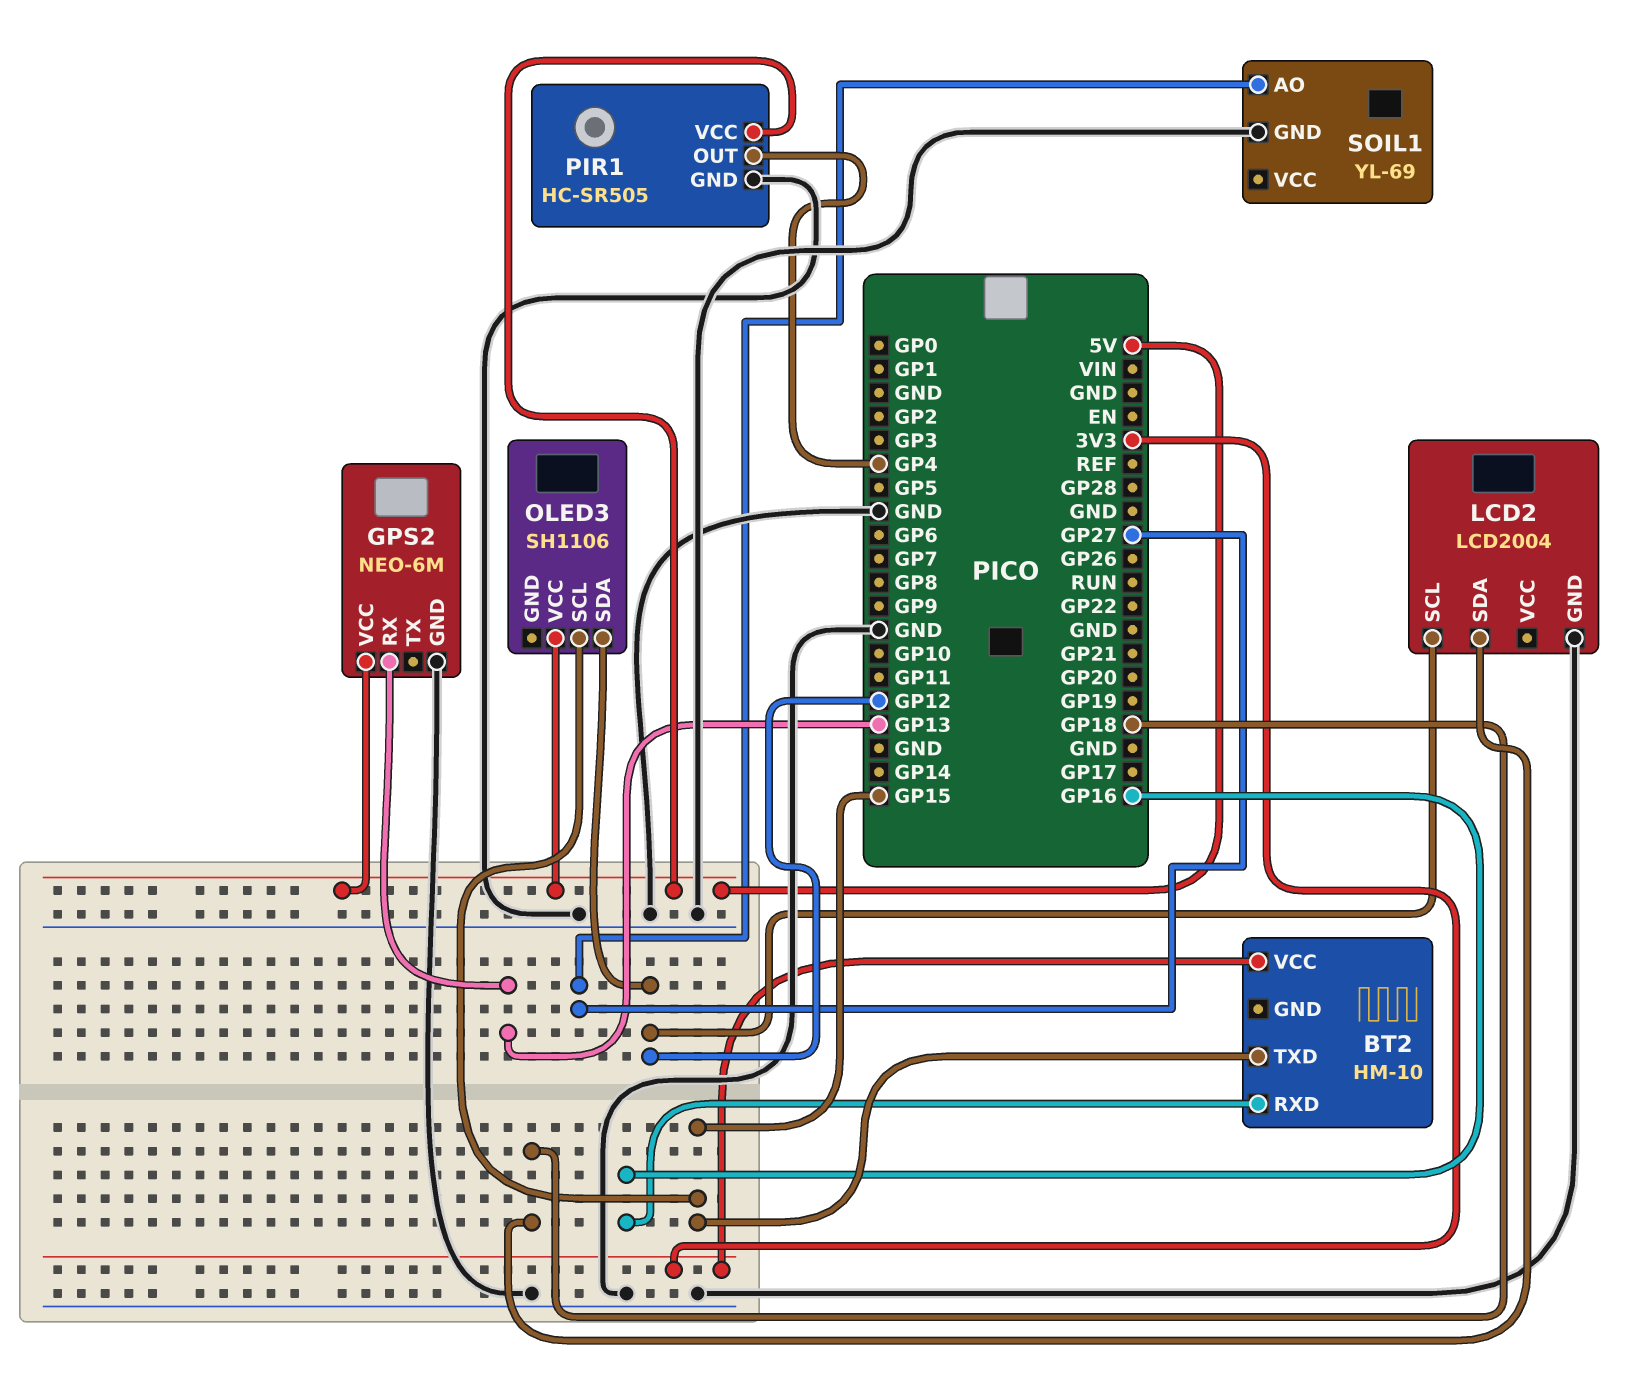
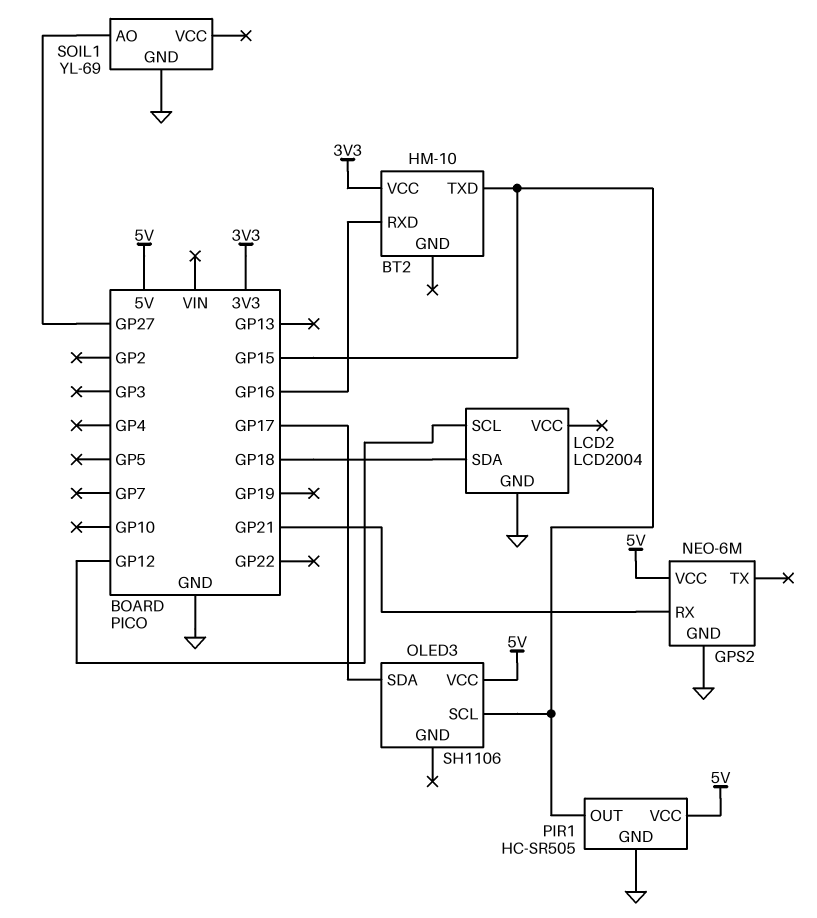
GPS2 pin RX: GP13 -> GP21
OLED3 pin SDA: GP12 -> GP17
PIR1 pin OUT: GP4 -> GP15

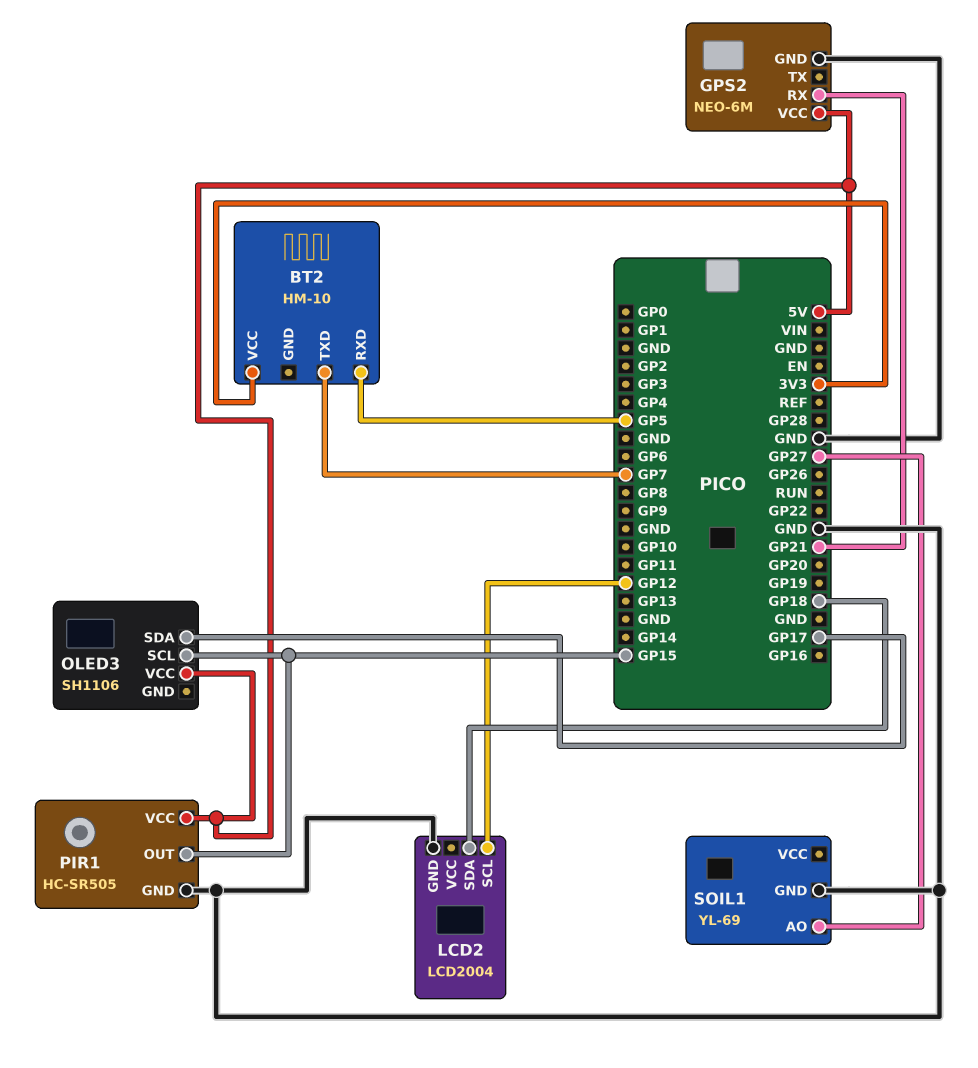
BT2 pin RXD: GP16 -> GP5
BT2 pin TXD: GP15 -> GP7

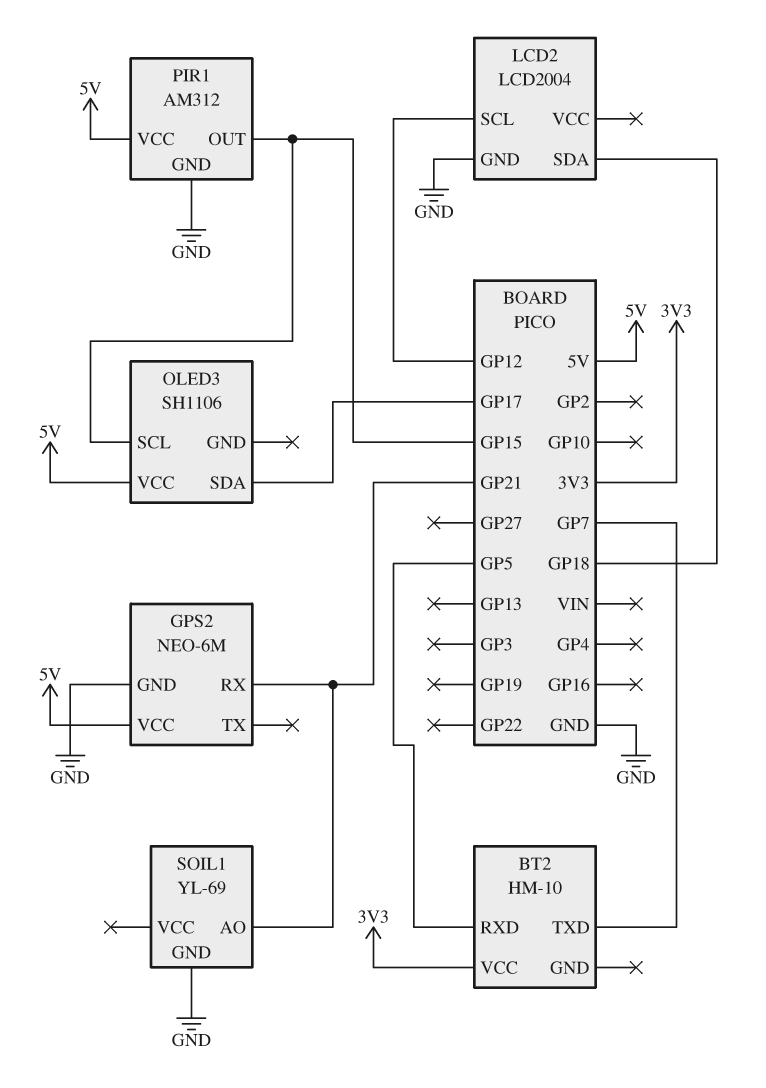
PIR1: HC-SR505 -> AM312
SOIL1 pin AO: GP27 -> GP21

